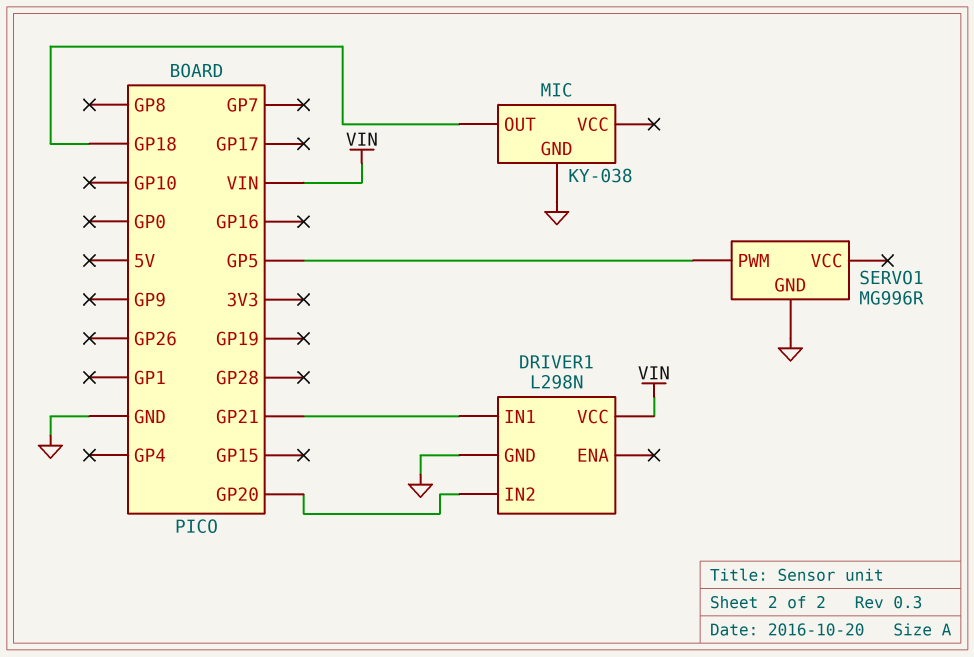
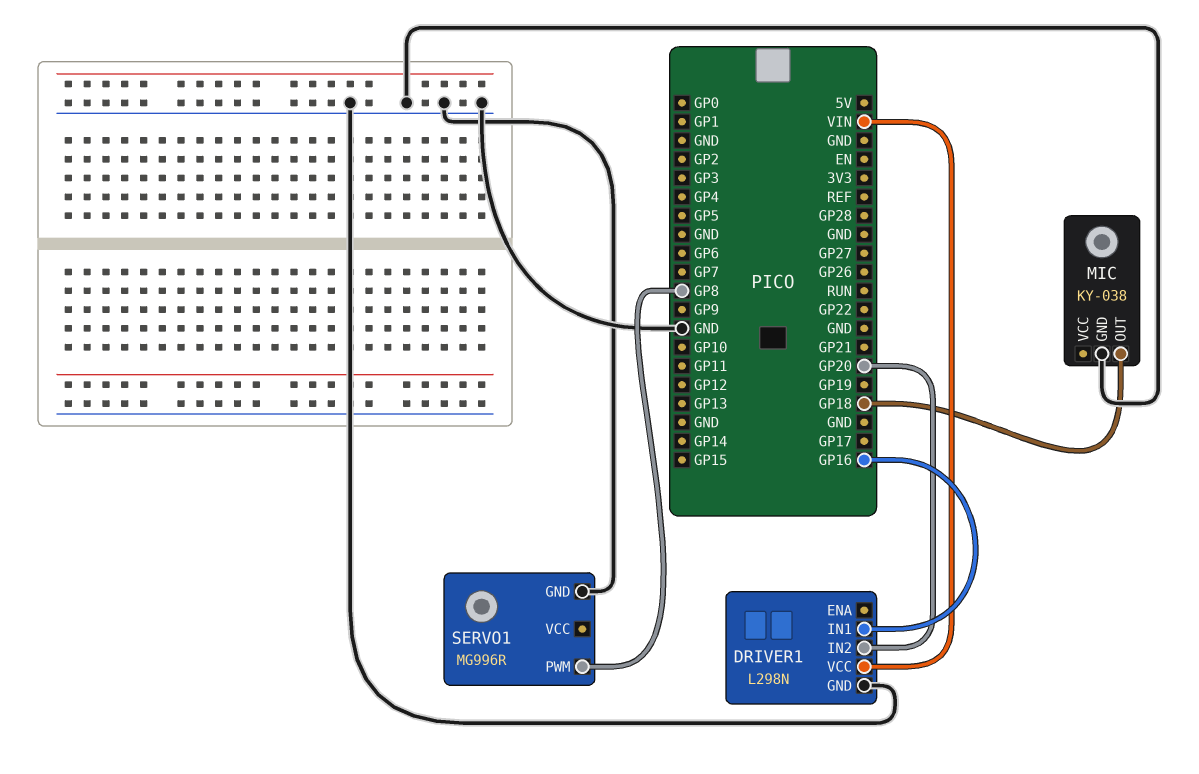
DRIVER1 pin IN1: GP21 -> GP16
SERVO1 pin PWM: GP5 -> GP8

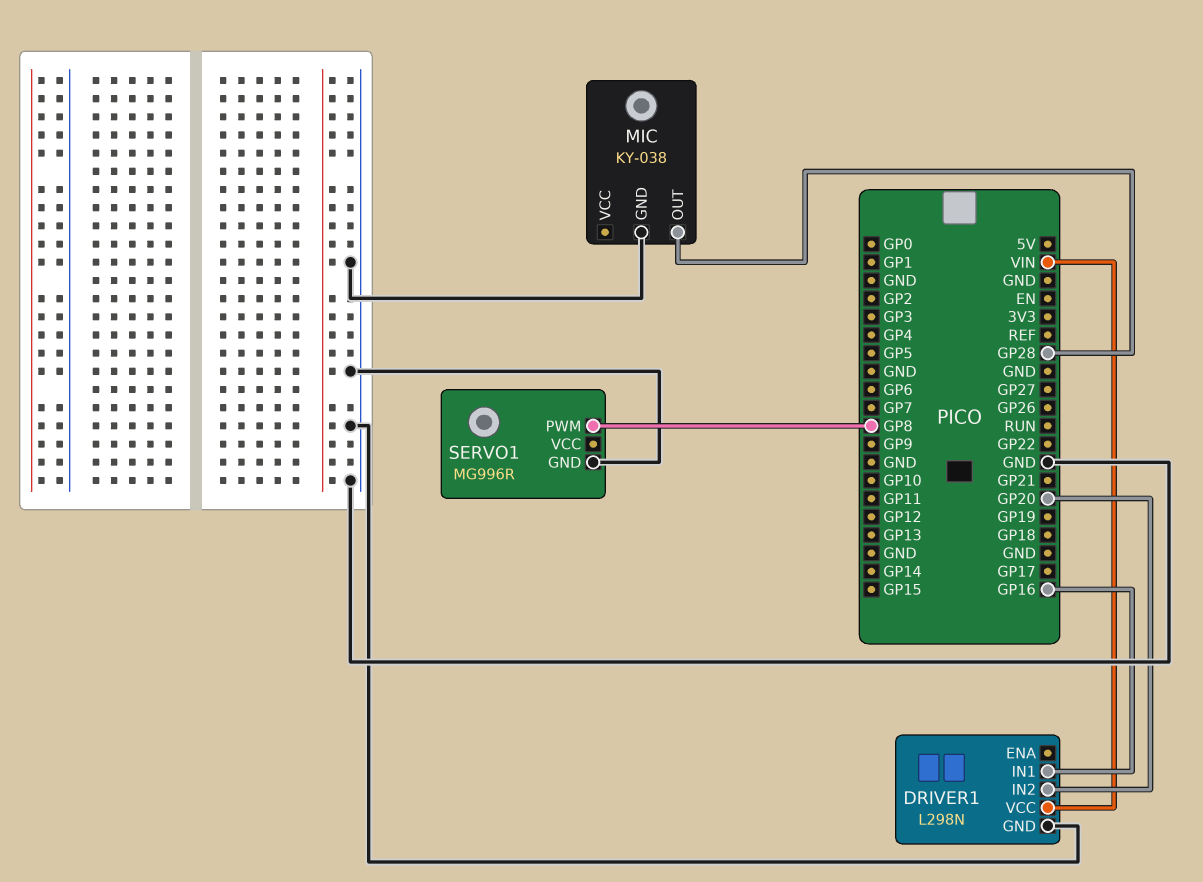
MIC pin OUT: GP18 -> GP28

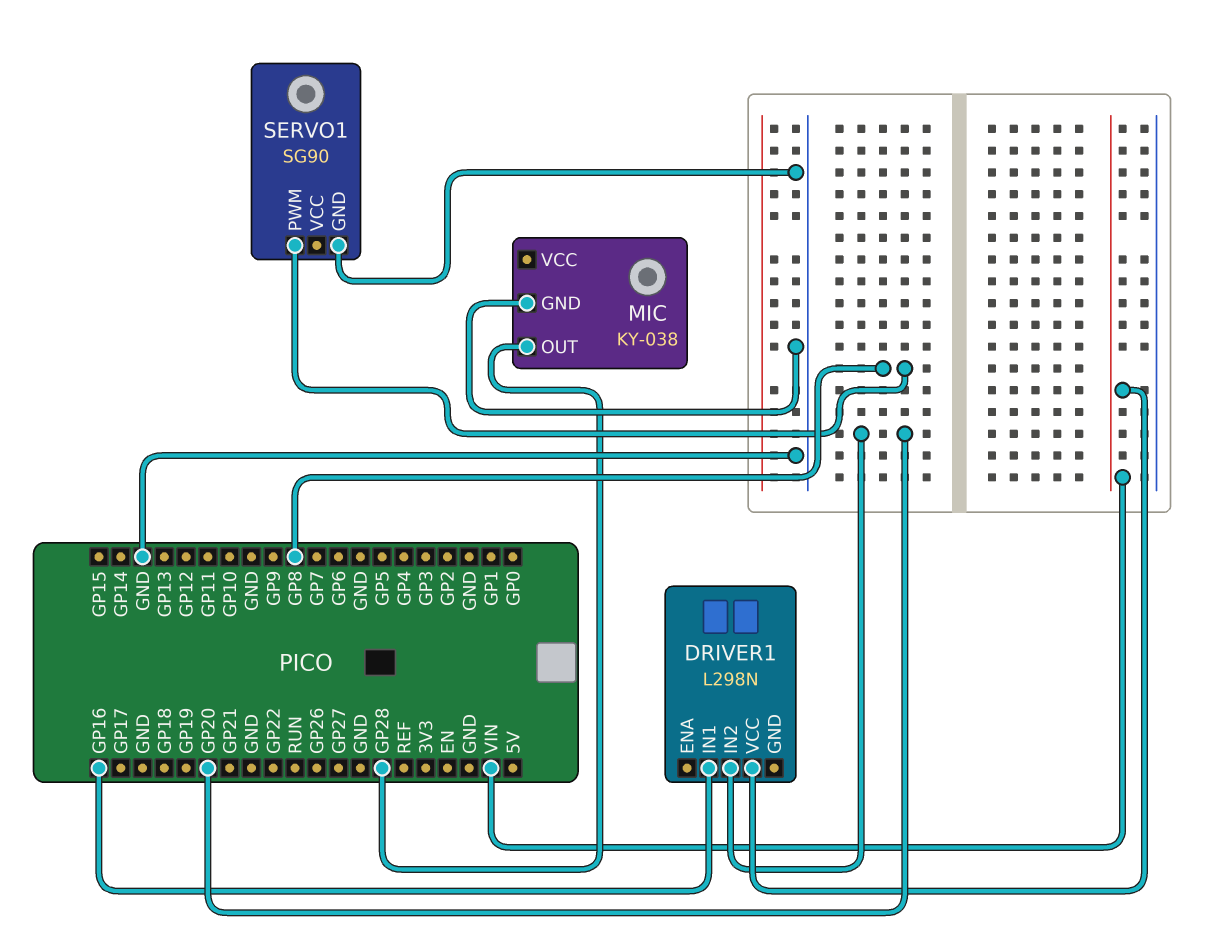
DRIVER1 pin GND: GND -> none
SERVO1: MG996R -> SG90

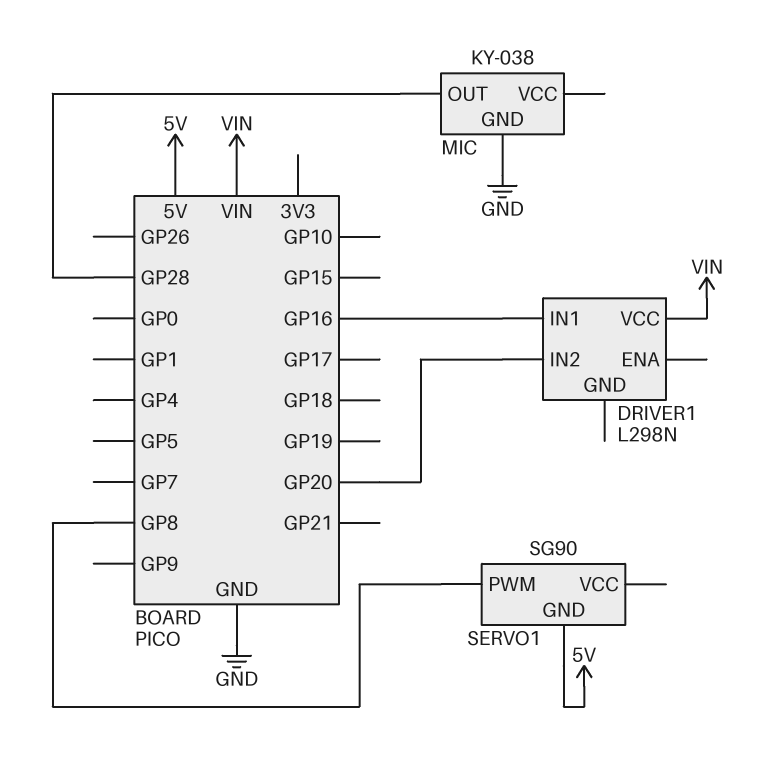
SERVO1 pin GND: GND -> 5V

